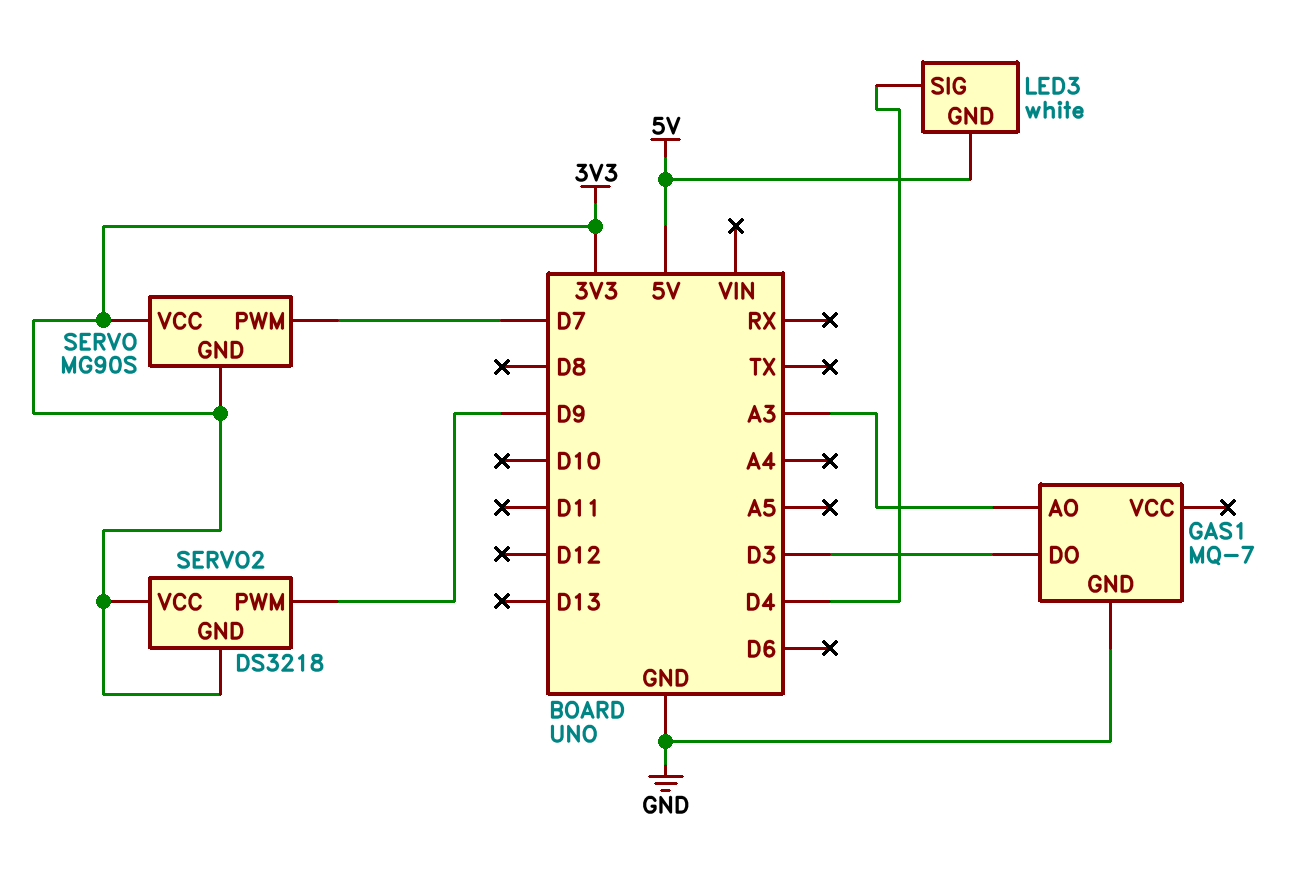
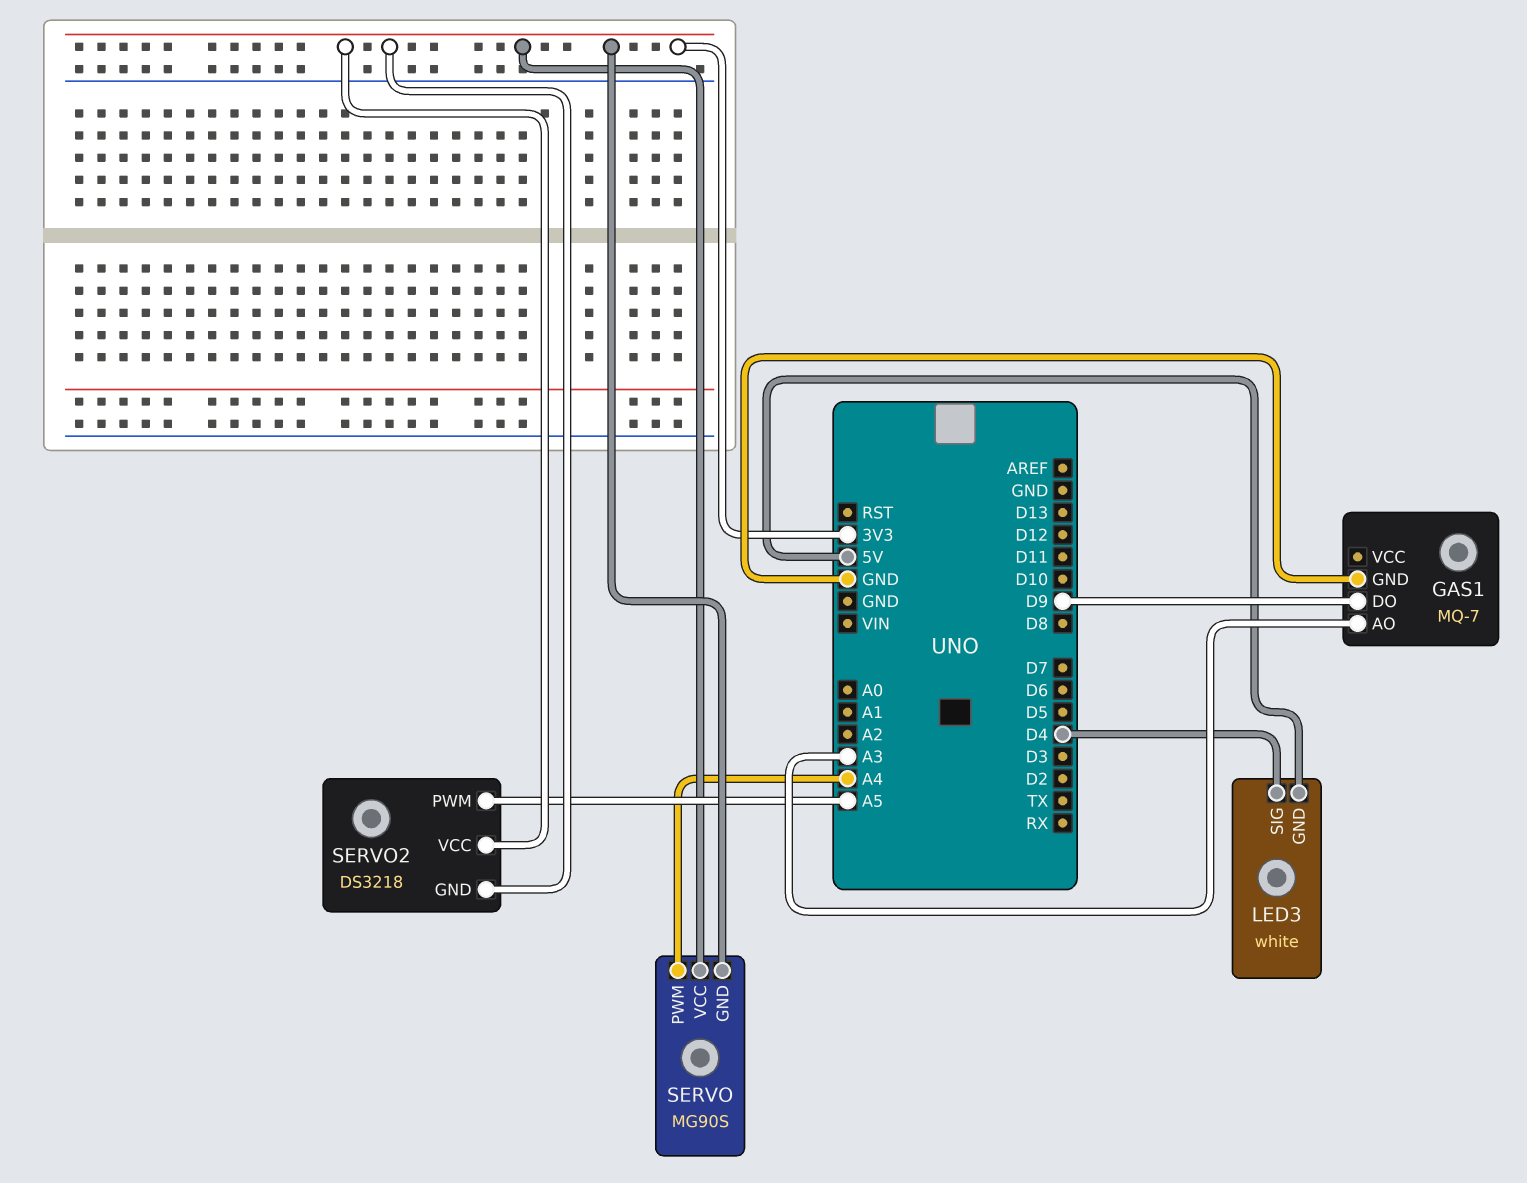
GAS1 pin DO: D3 -> D9
SERVO pin PWM: D7 -> A4
SERVO2 pin PWM: D9 -> A5

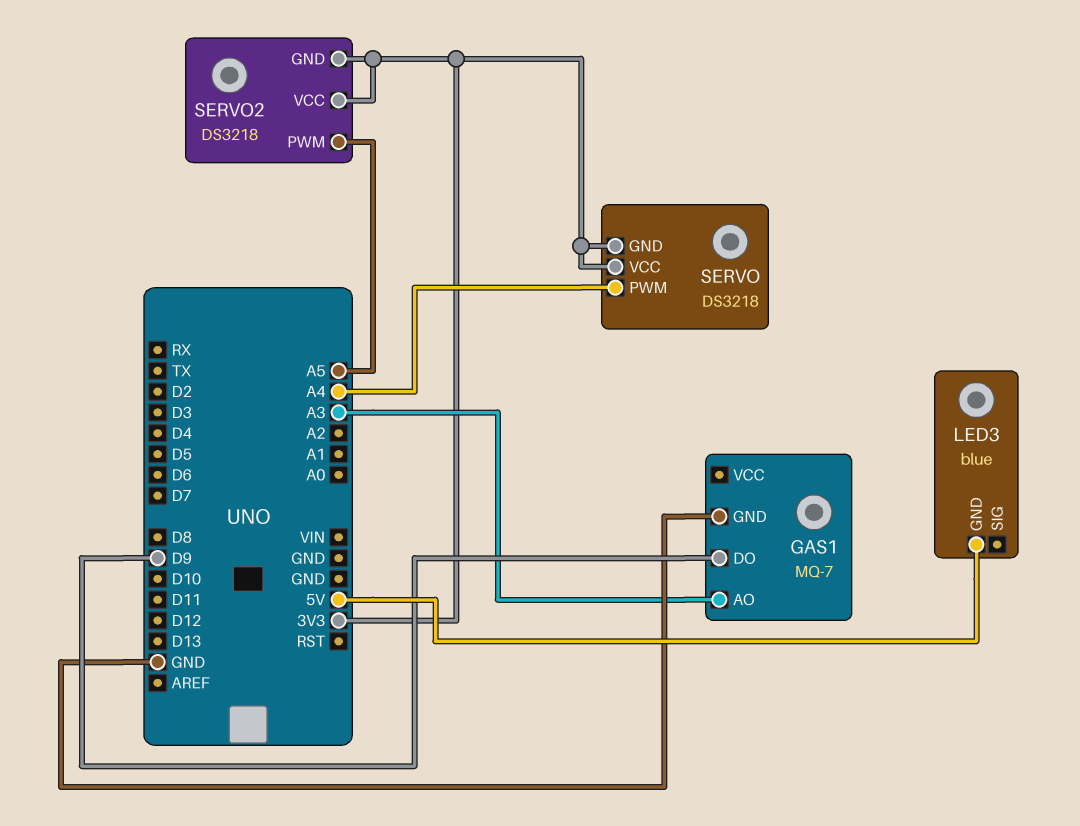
LED3: white -> blue
LED3 pin SIG: D4 -> none
SERVO: MG90S -> DS3218

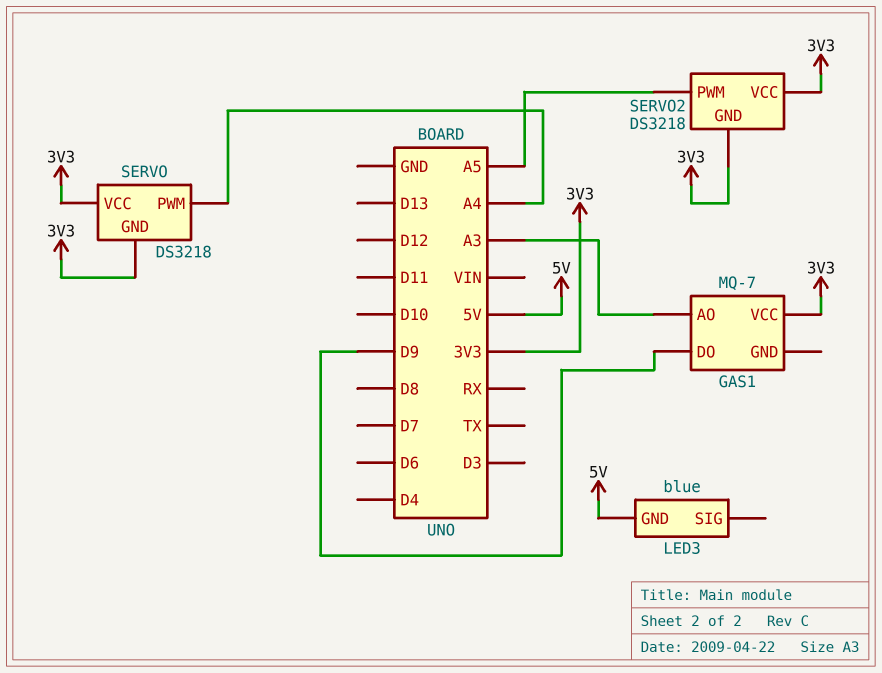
GAS1 pin GND: GND -> none
GAS1 pin VCC: none -> 3V3

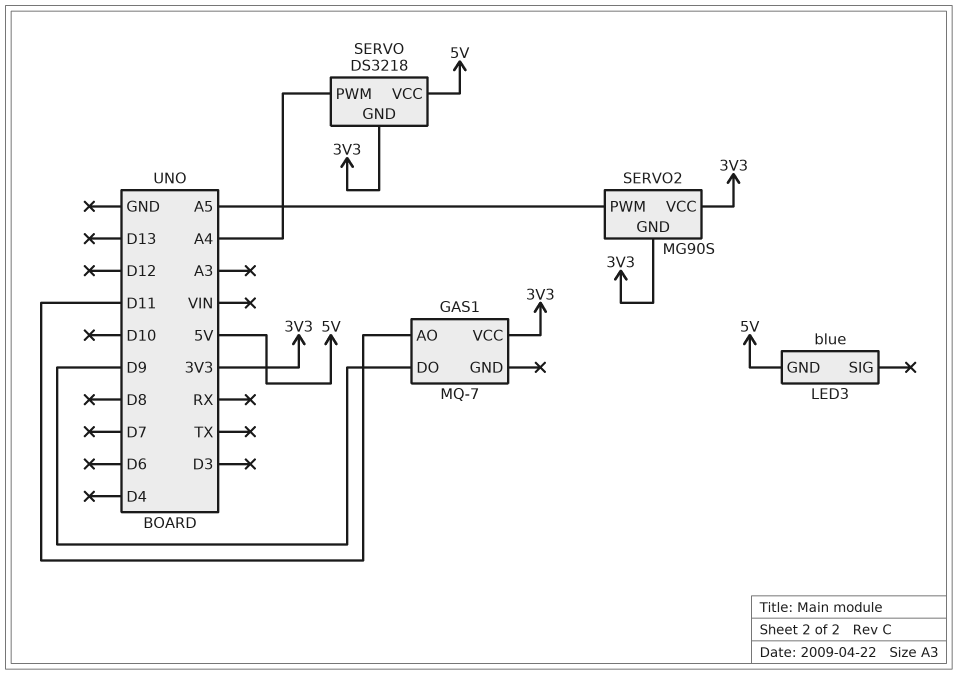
GAS1 pin AO: A3 -> D11
SERVO pin VCC: 3V3 -> 5V
SERVO2: DS3218 -> MG90S

